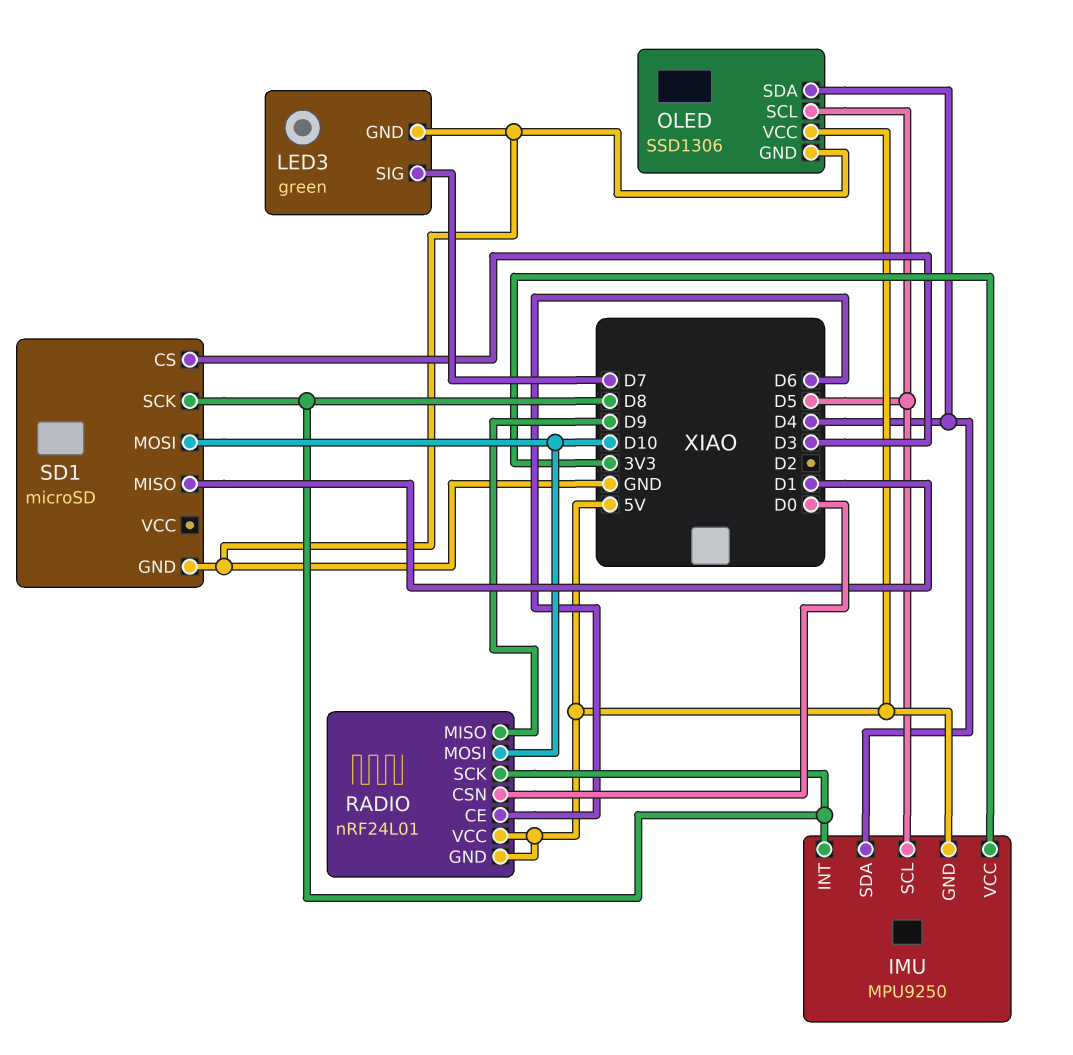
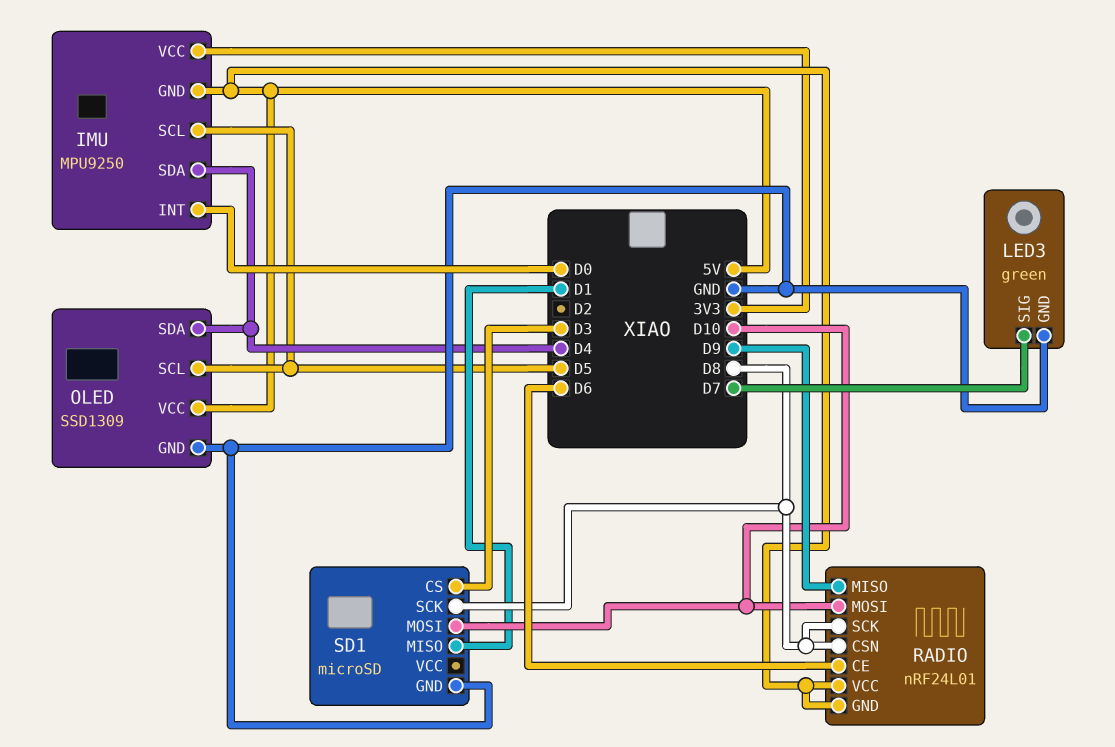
IMU pin INT: D8 -> D0
OLED: SSD1306 -> SSD1309
RADIO pin CSN: D0 -> D8

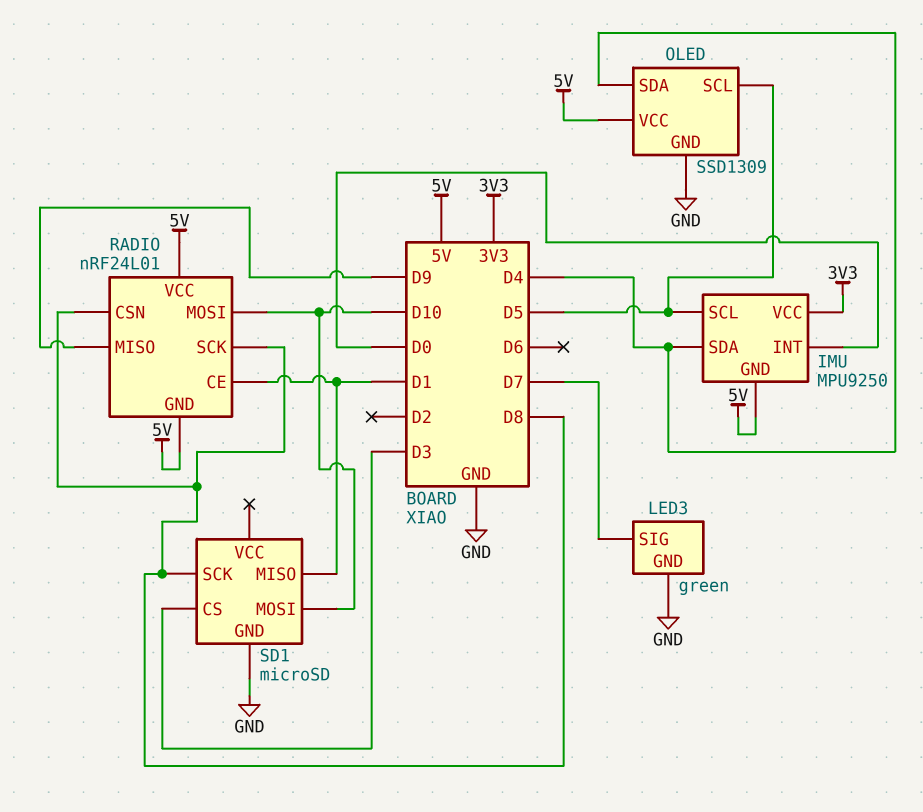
RADIO pin CE: D6 -> D1

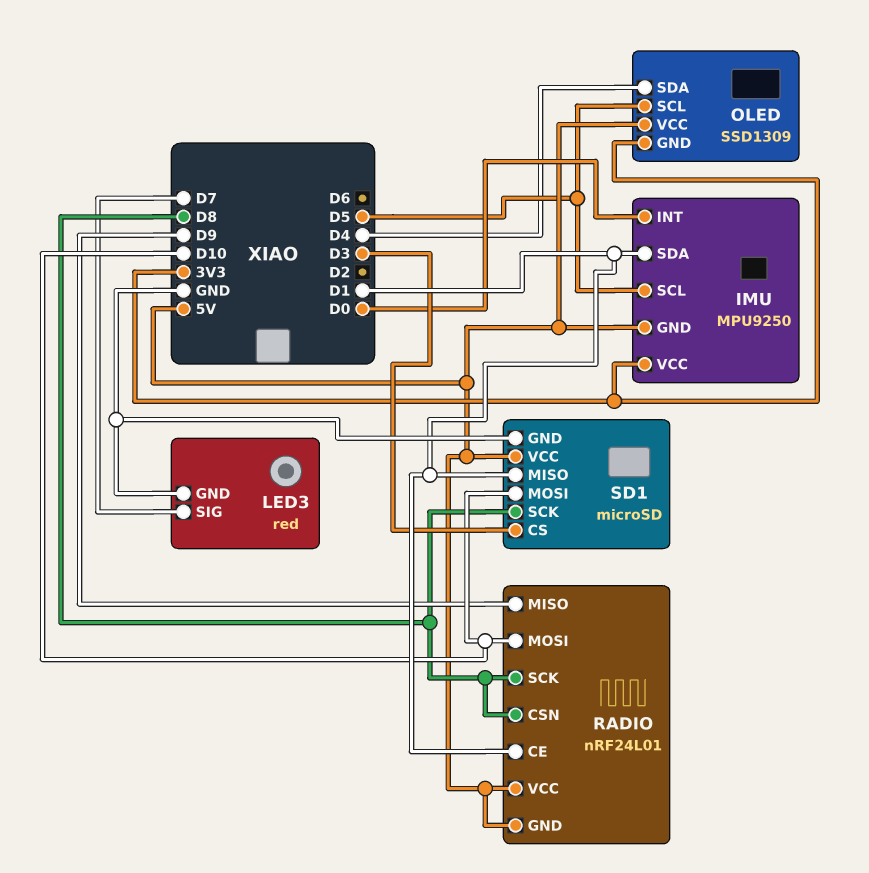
IMU pin SDA: D4 -> D1
LED3: green -> red
OLED pin GND: GND -> 3V3
SD1 pin VCC: none -> 5V

